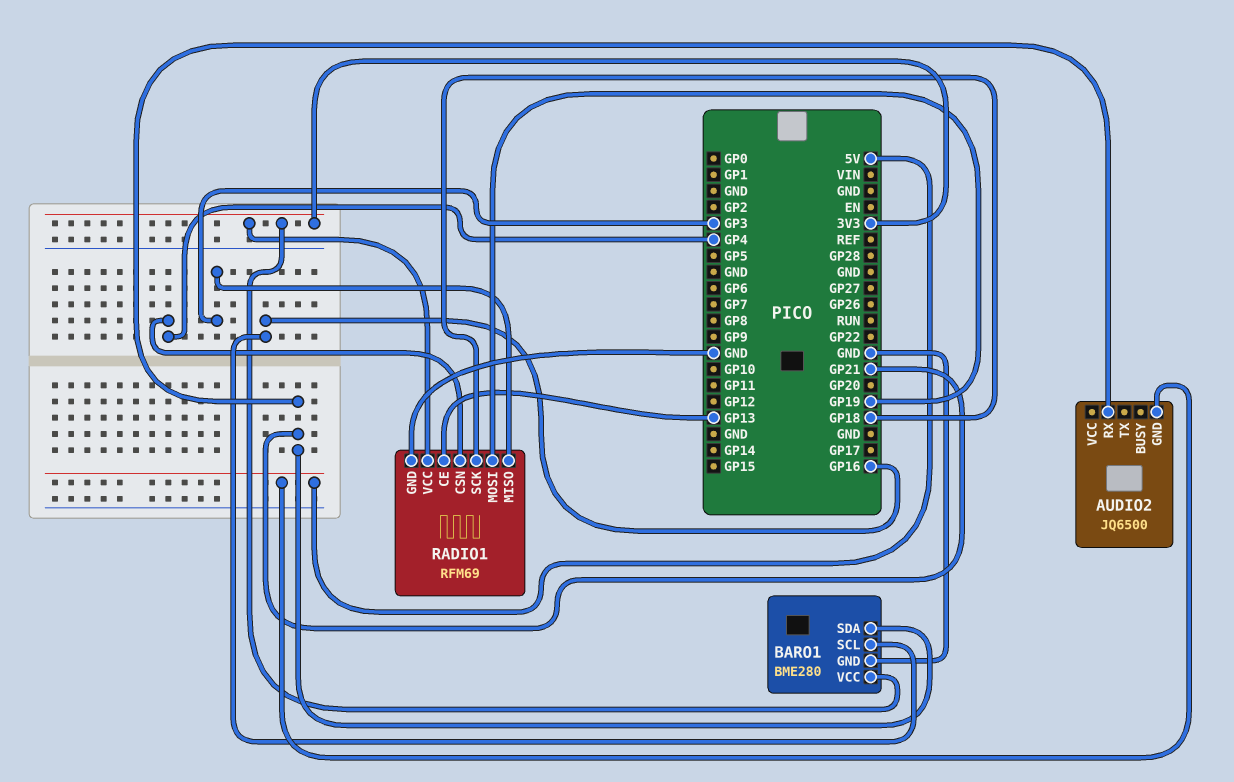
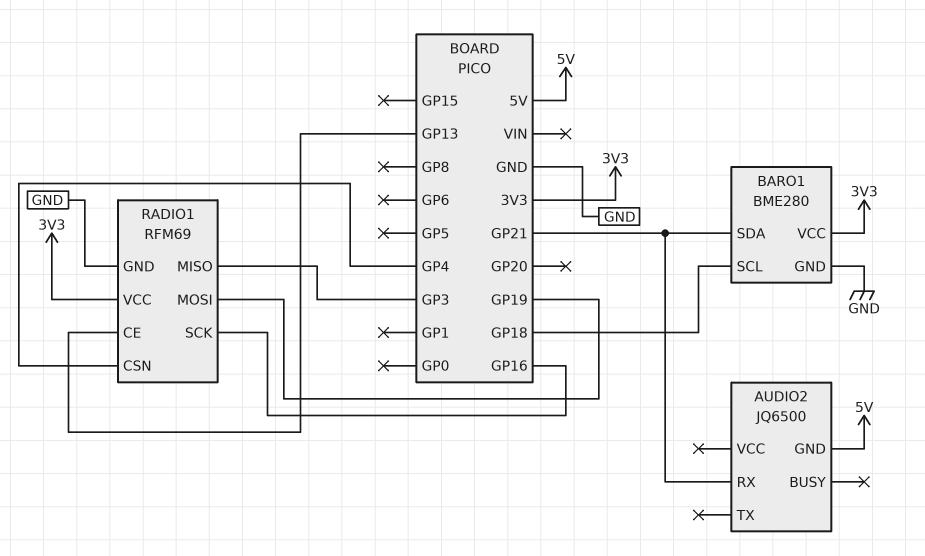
BARO1 pin SCL: GP16 -> GP18
RADIO1 pin SCK: GP18 -> GP16

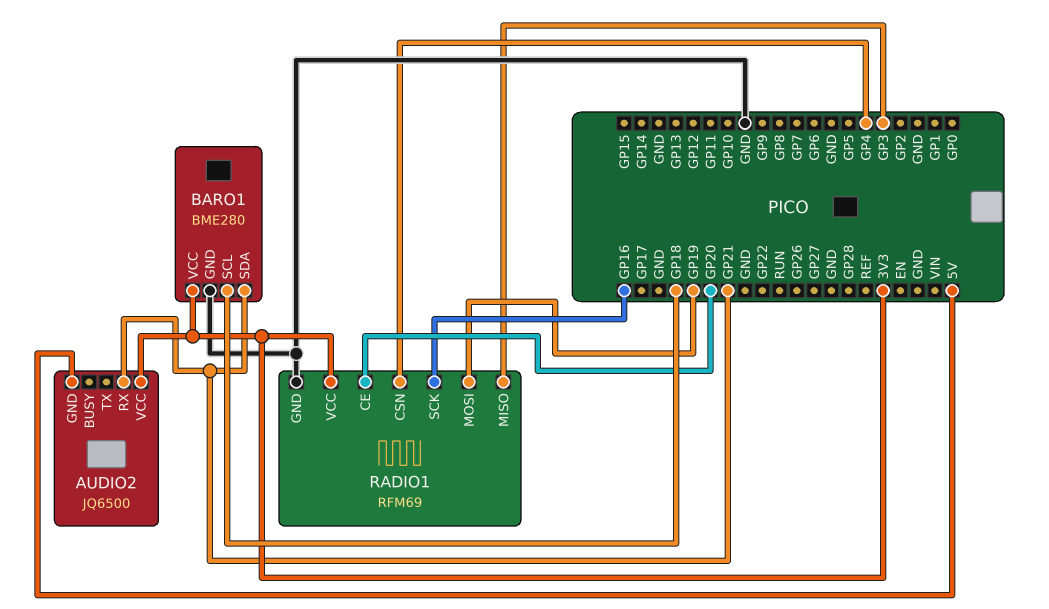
AUDIO2 pin VCC: none -> 3V3
RADIO1 pin CE: GP13 -> GP20

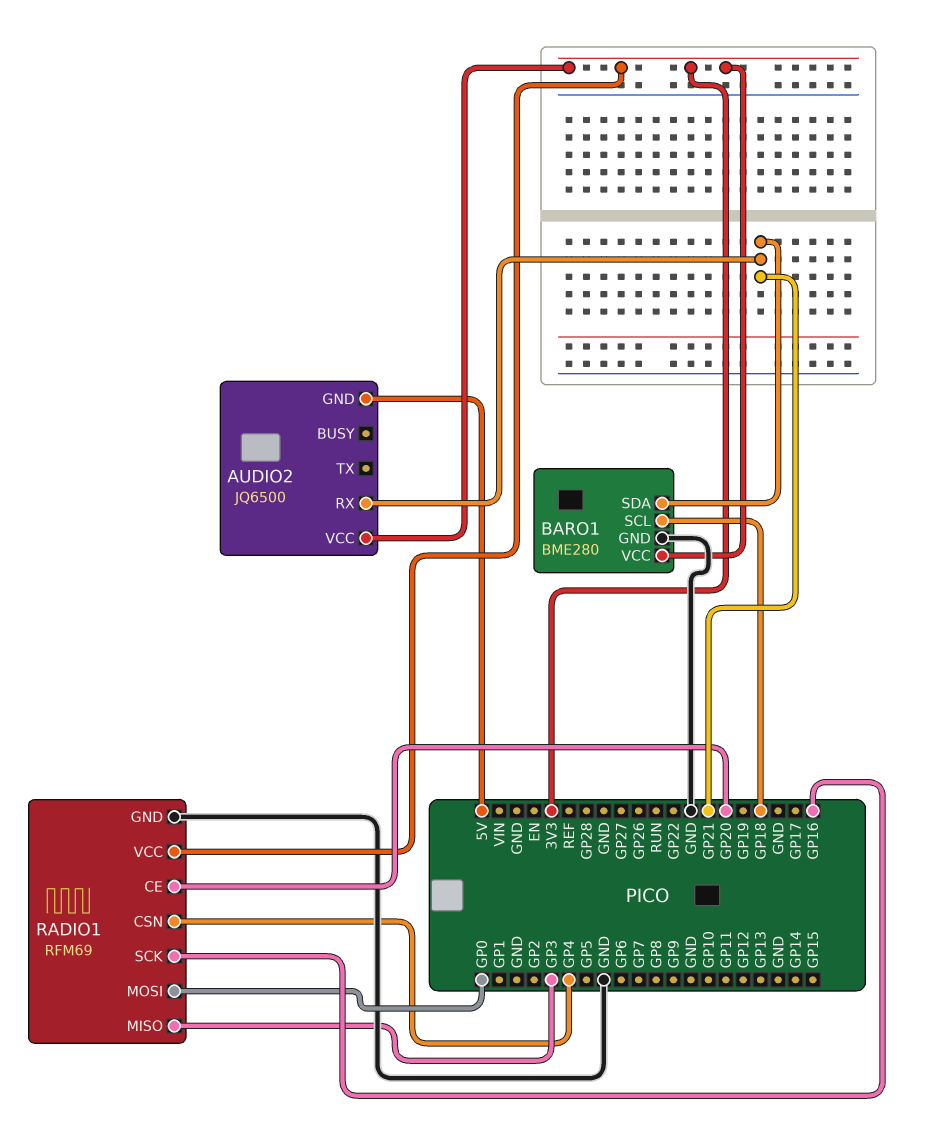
RADIO1 pin MOSI: GP19 -> GP0

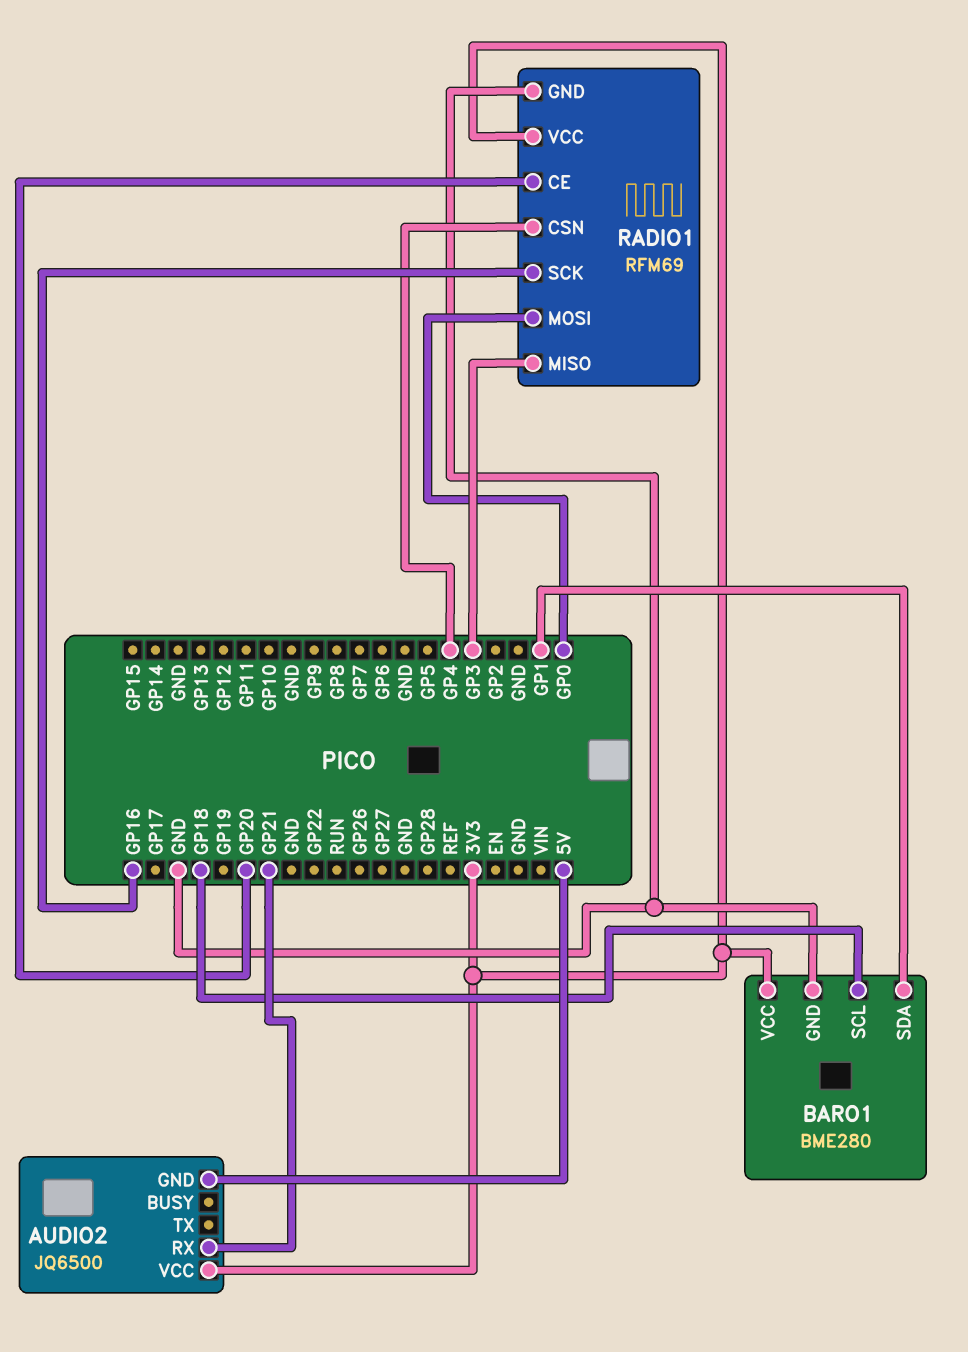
BARO1 pin SDA: GP21 -> GP1

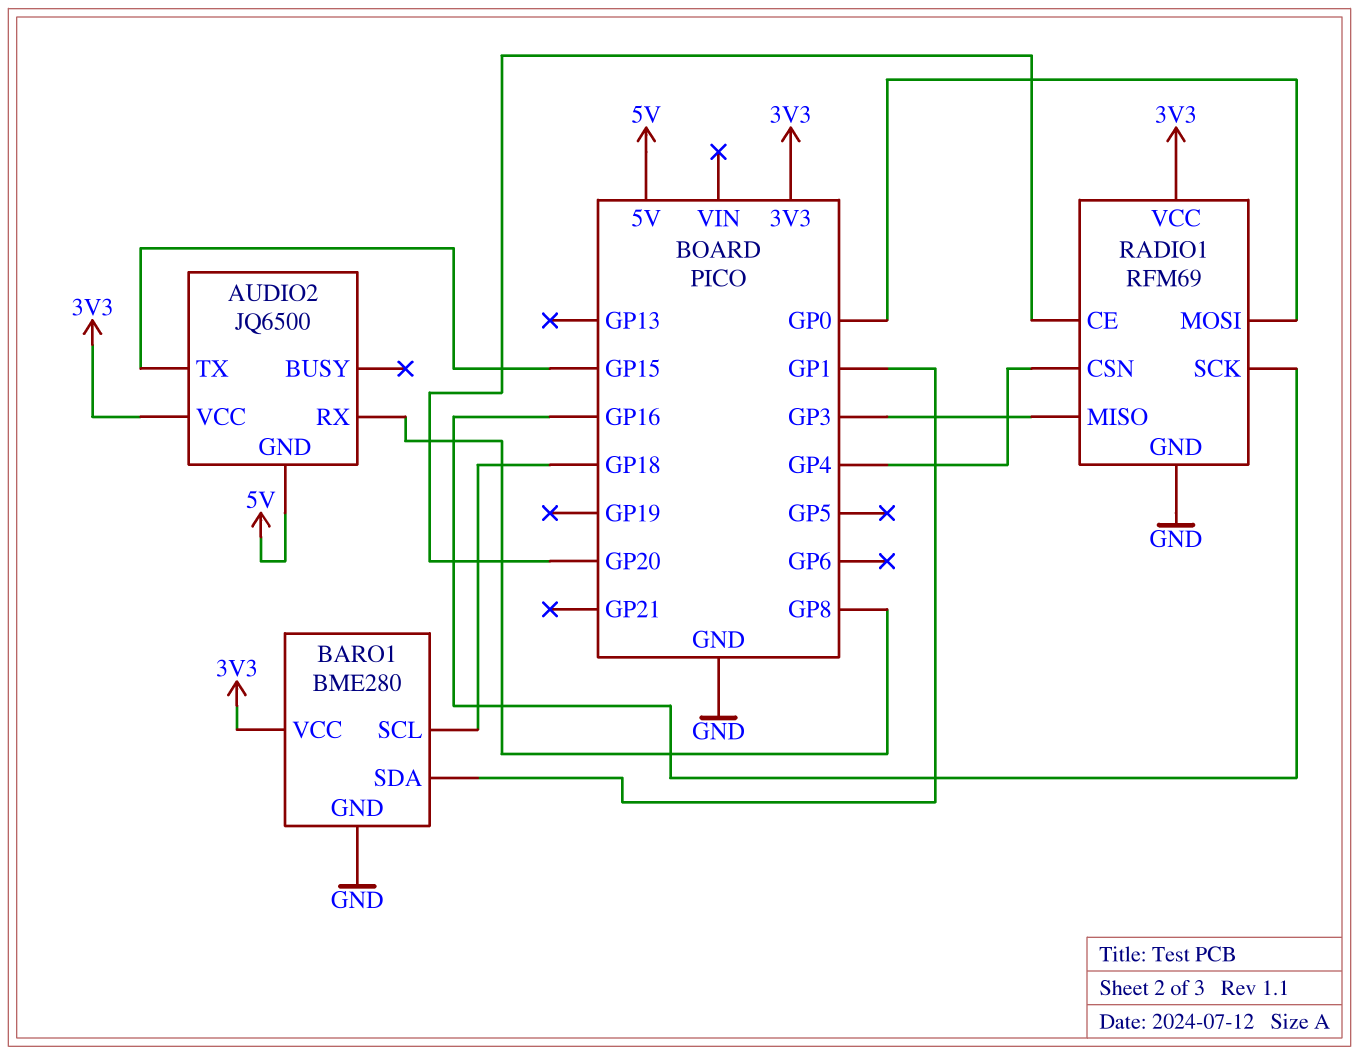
AUDIO2 pin RX: GP21 -> GP8
AUDIO2 pin TX: none -> GP15

